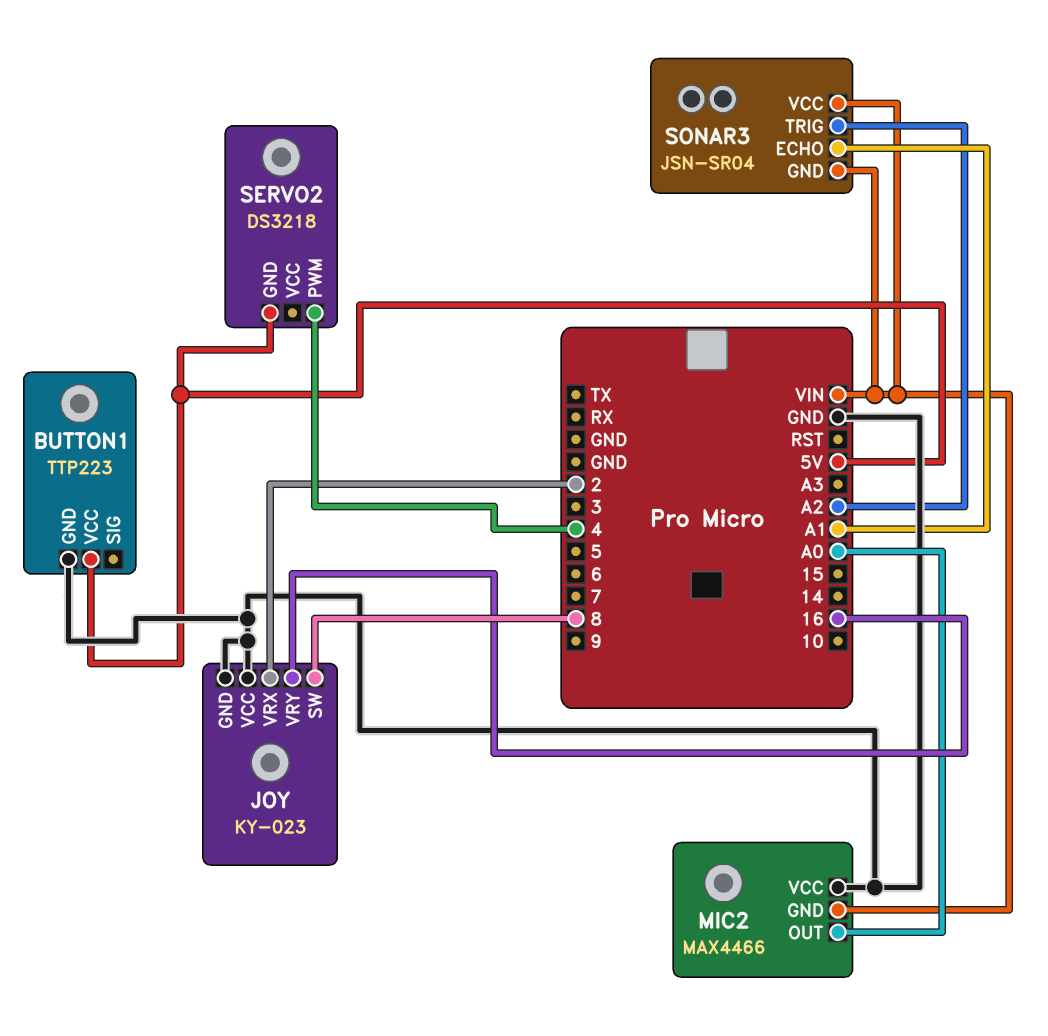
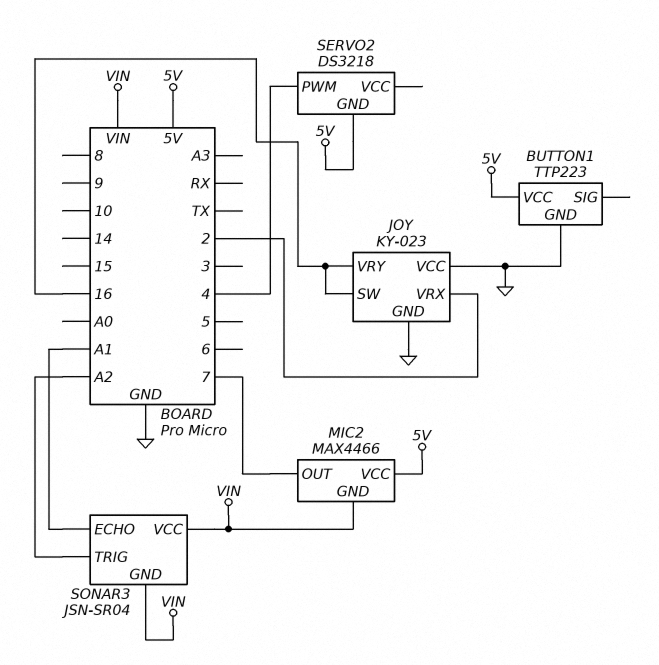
JOY pin SW: 8 -> 16
MIC2 pin OUT: A0 -> 7
MIC2 pin VCC: GND -> 5V

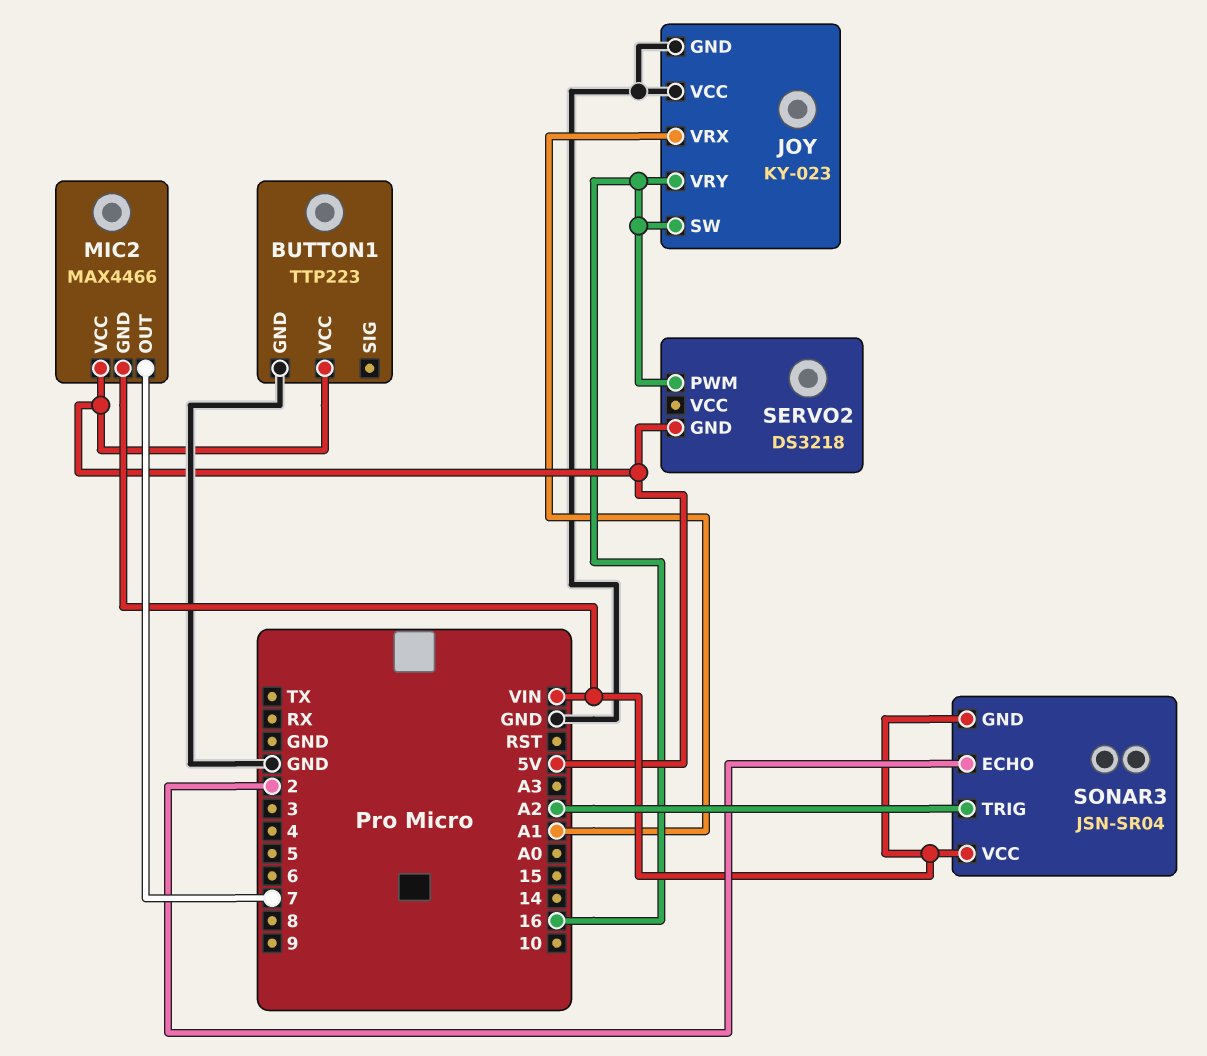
JOY pin VRX: 2 -> A1
SERVO2 pin PWM: 4 -> 16
SONAR3 pin ECHO: A1 -> 2

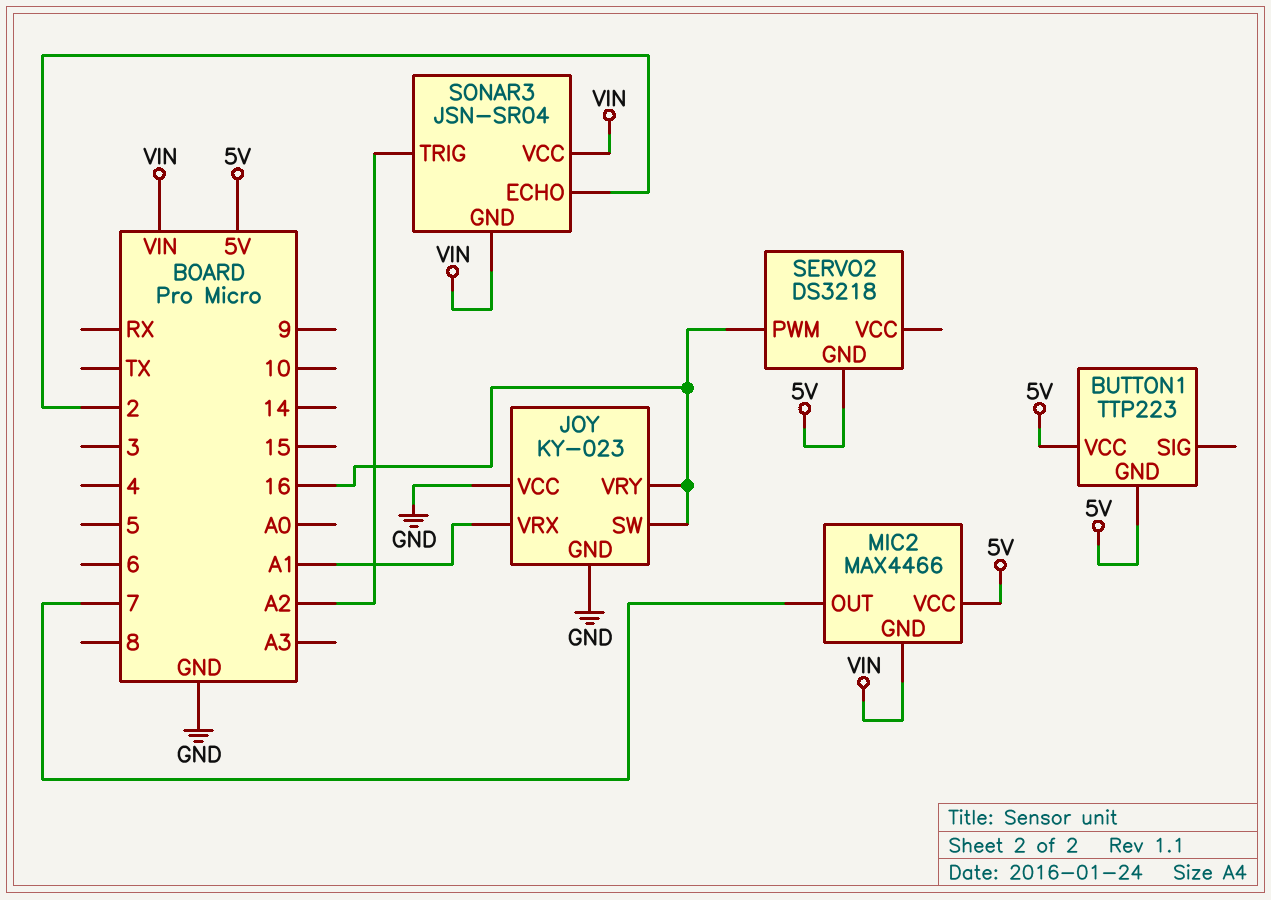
BUTTON1 pin GND: GND -> 5V

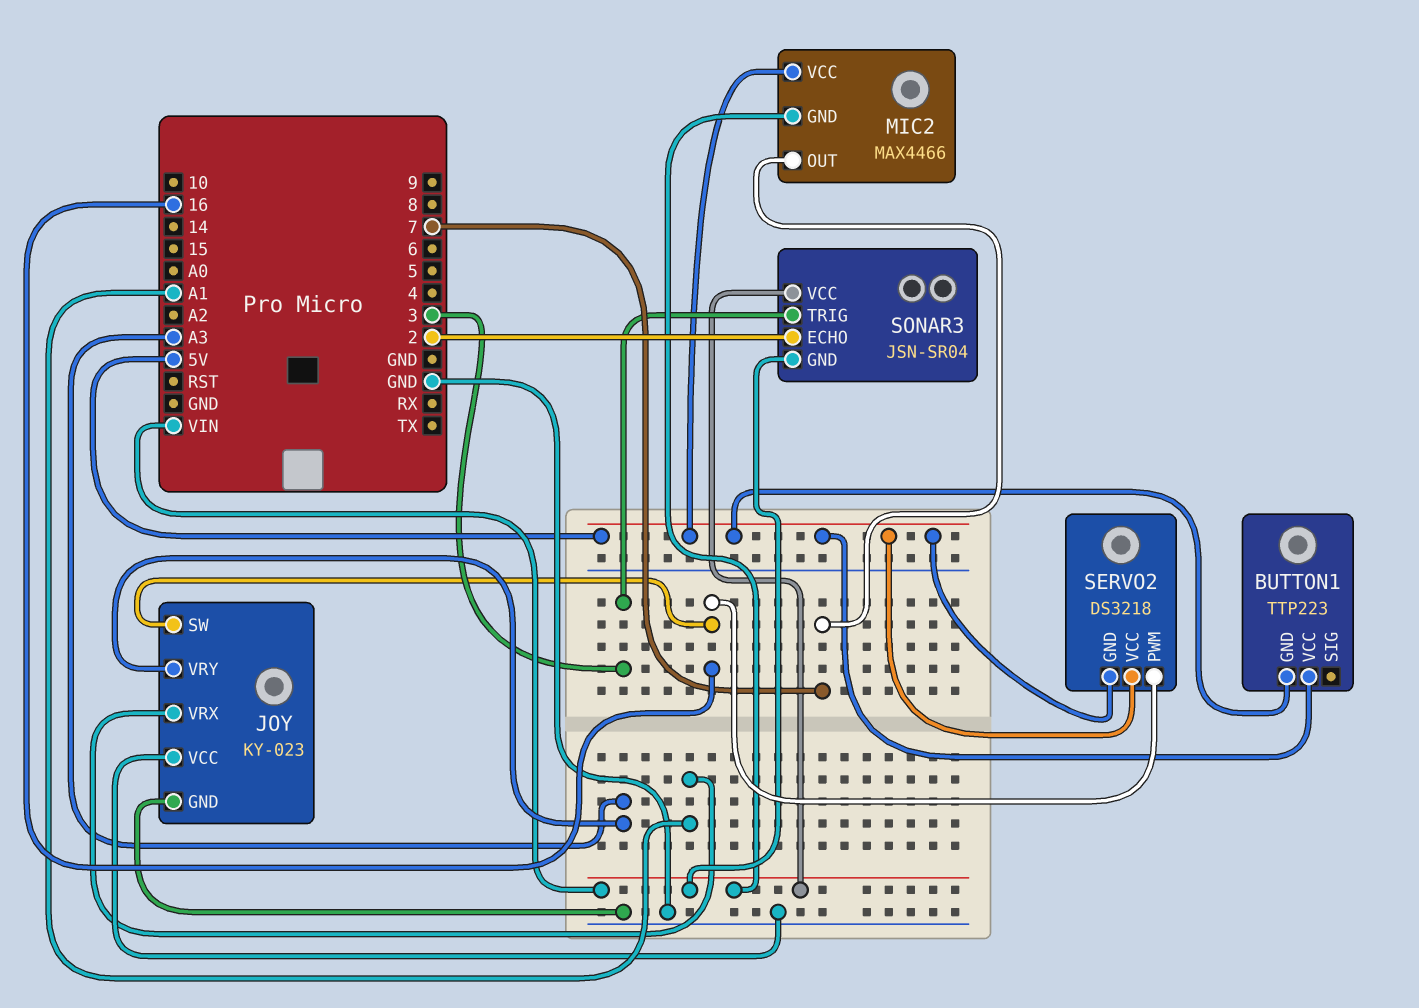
JOY pin VRY: 16 -> A3
SERVO2 pin VCC: none -> 5V
SONAR3 pin TRIG: A2 -> 3

